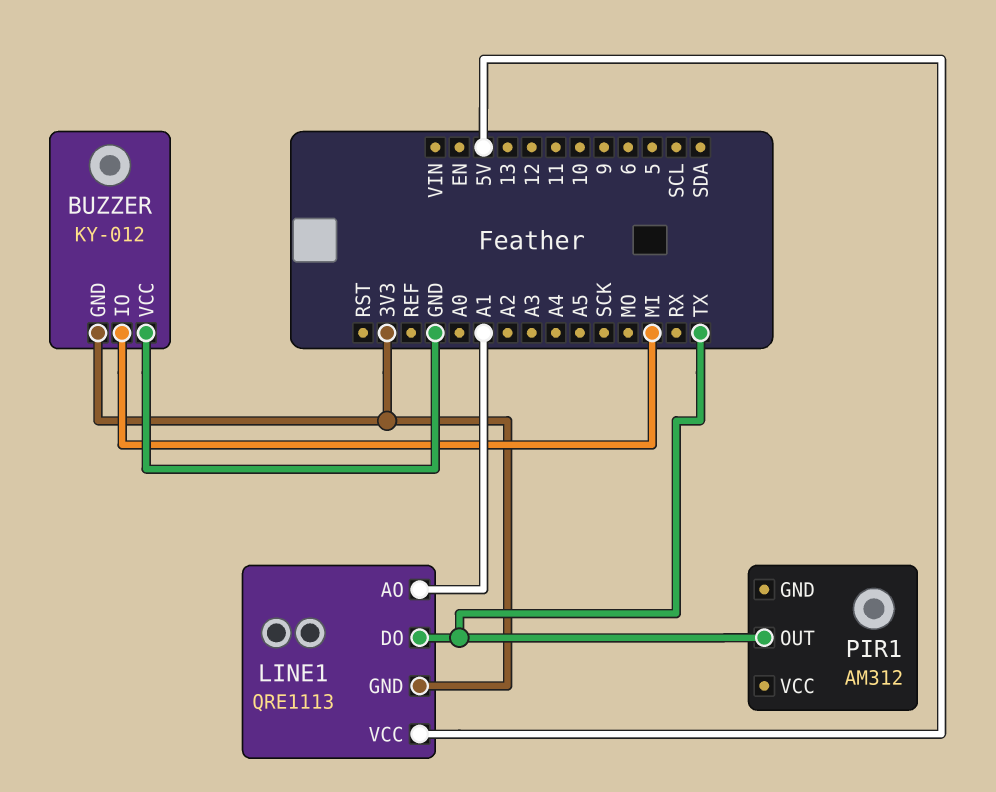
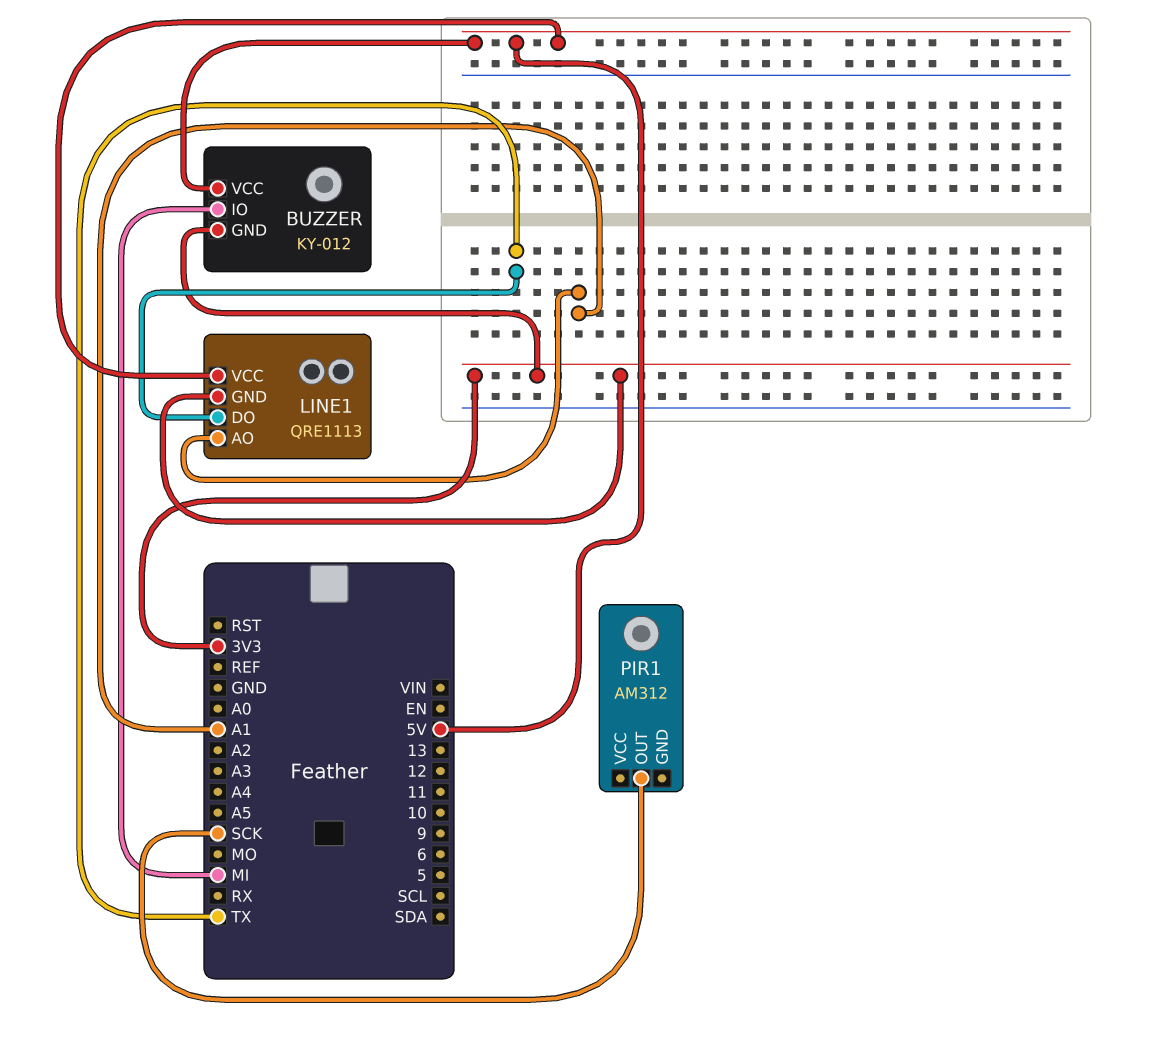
BUZZER pin VCC: GND -> 5V
PIR1 pin OUT: TX -> SCK

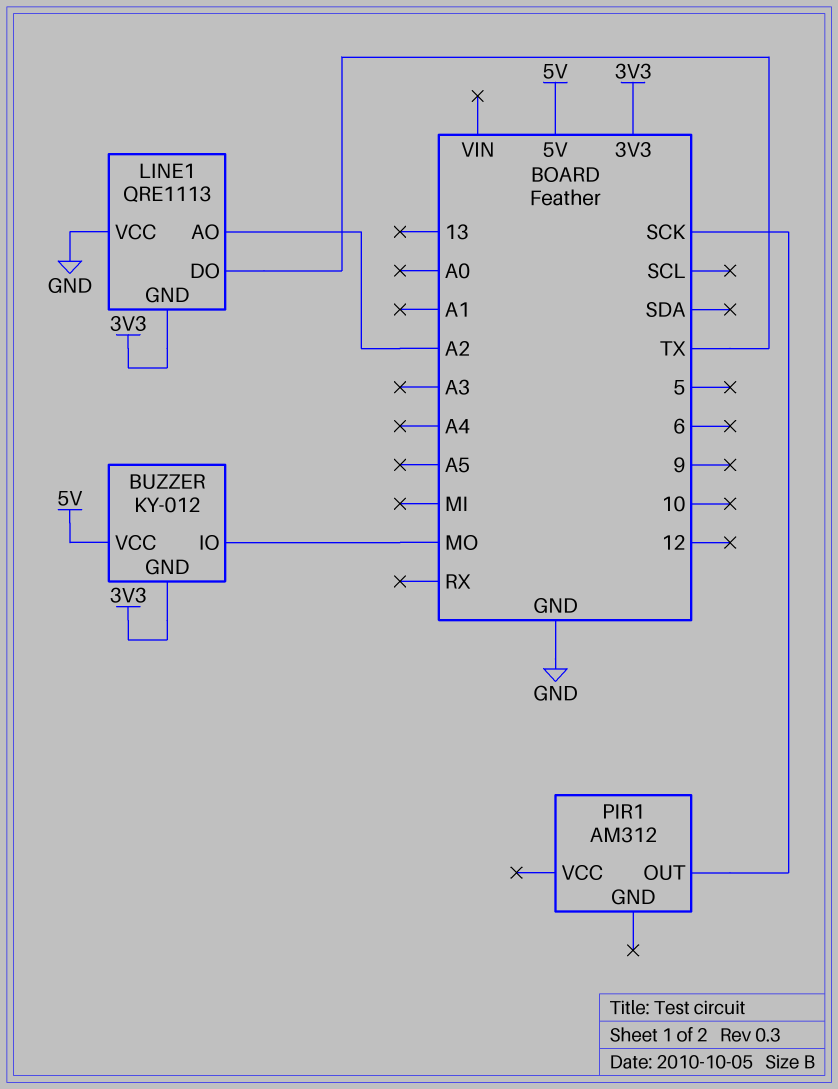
BUZZER pin IO: MI -> MO
LINE1 pin AO: A1 -> A2
LINE1 pin VCC: 5V -> GND

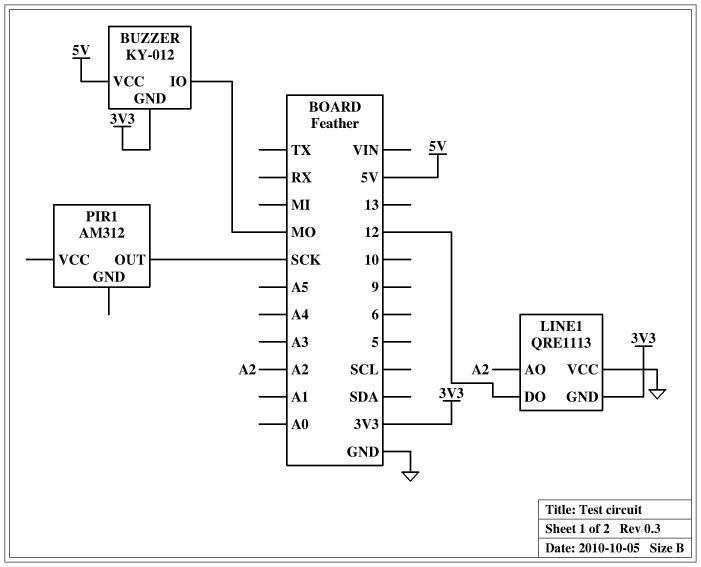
LINE1 pin DO: TX -> 12

